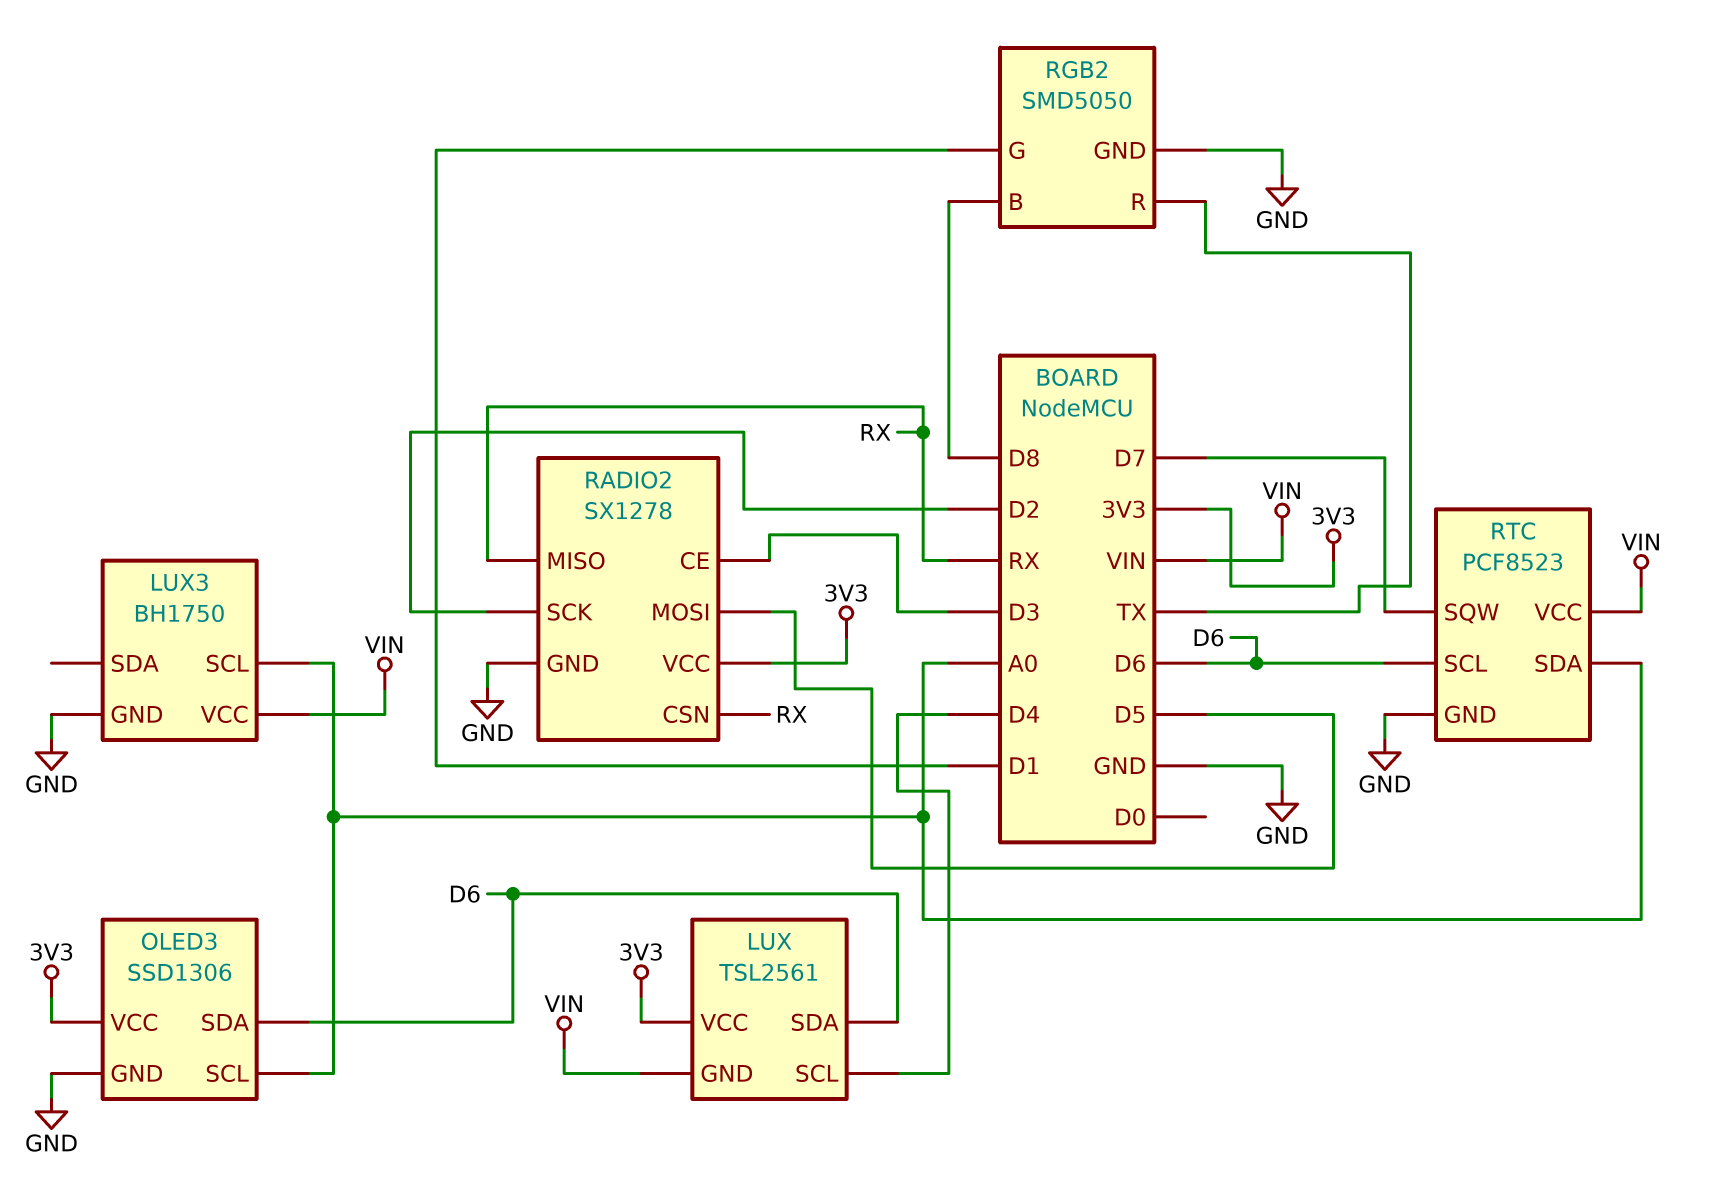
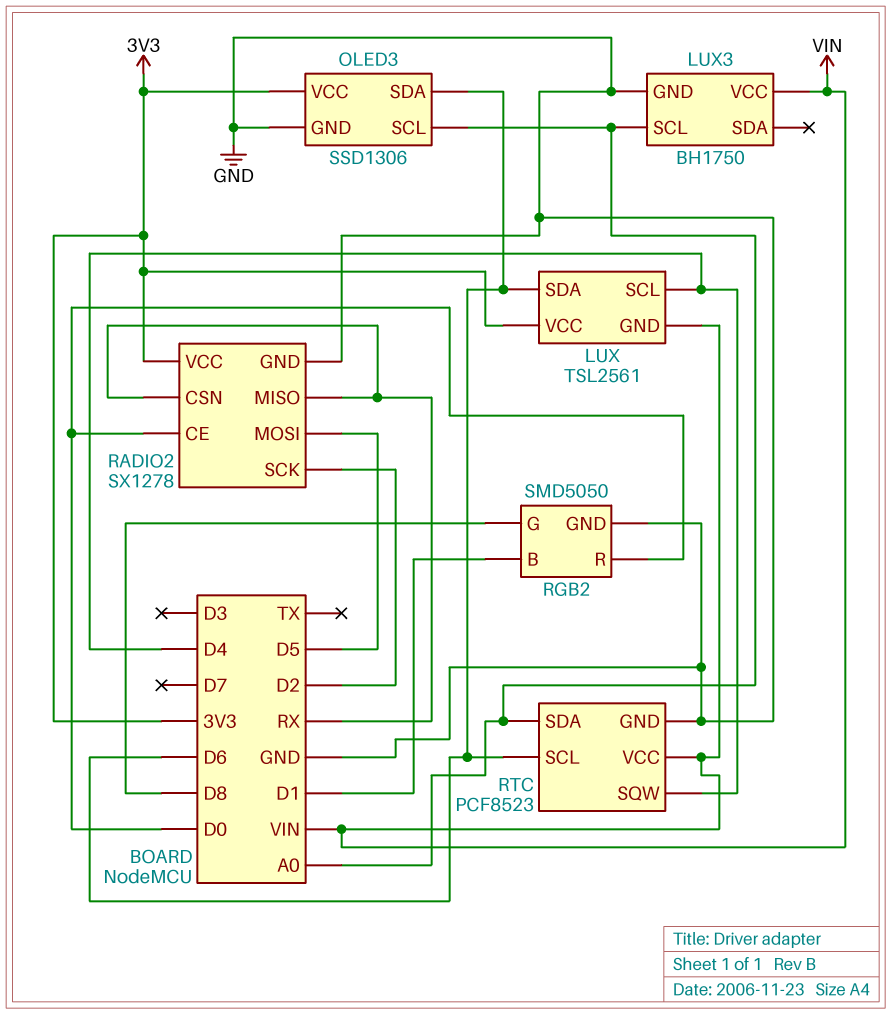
RADIO2 pin CE: D3 -> D0
RGB2 pin B: D8 -> D1
RGB2 pin G: D1 -> D8
RGB2 pin R: TX -> D0
RTC pin SQW: D7 -> D4

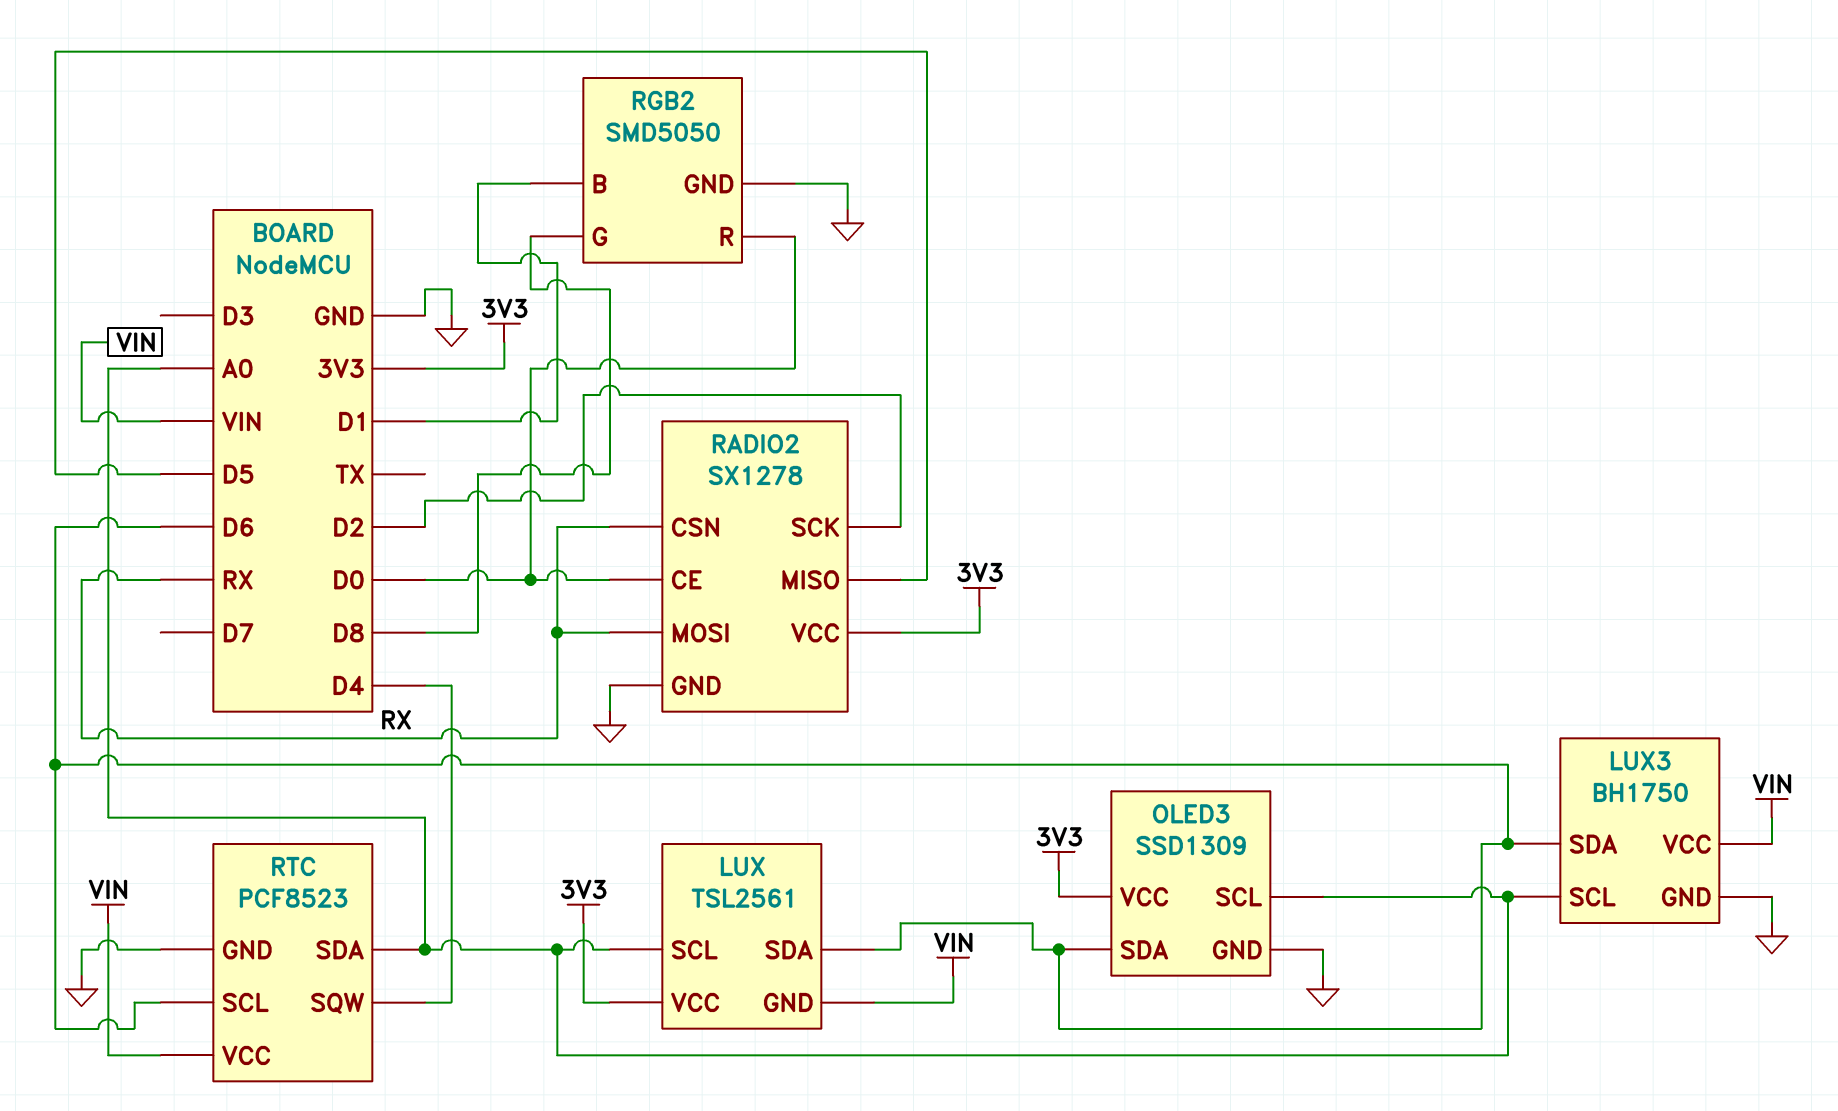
LUX pin SCL: D4 -> A0
LUX3 pin SDA: none -> D6
OLED3: SSD1306 -> SSD1309
RADIO2 pin MISO: RX -> D5
RADIO2 pin MOSI: D5 -> RX

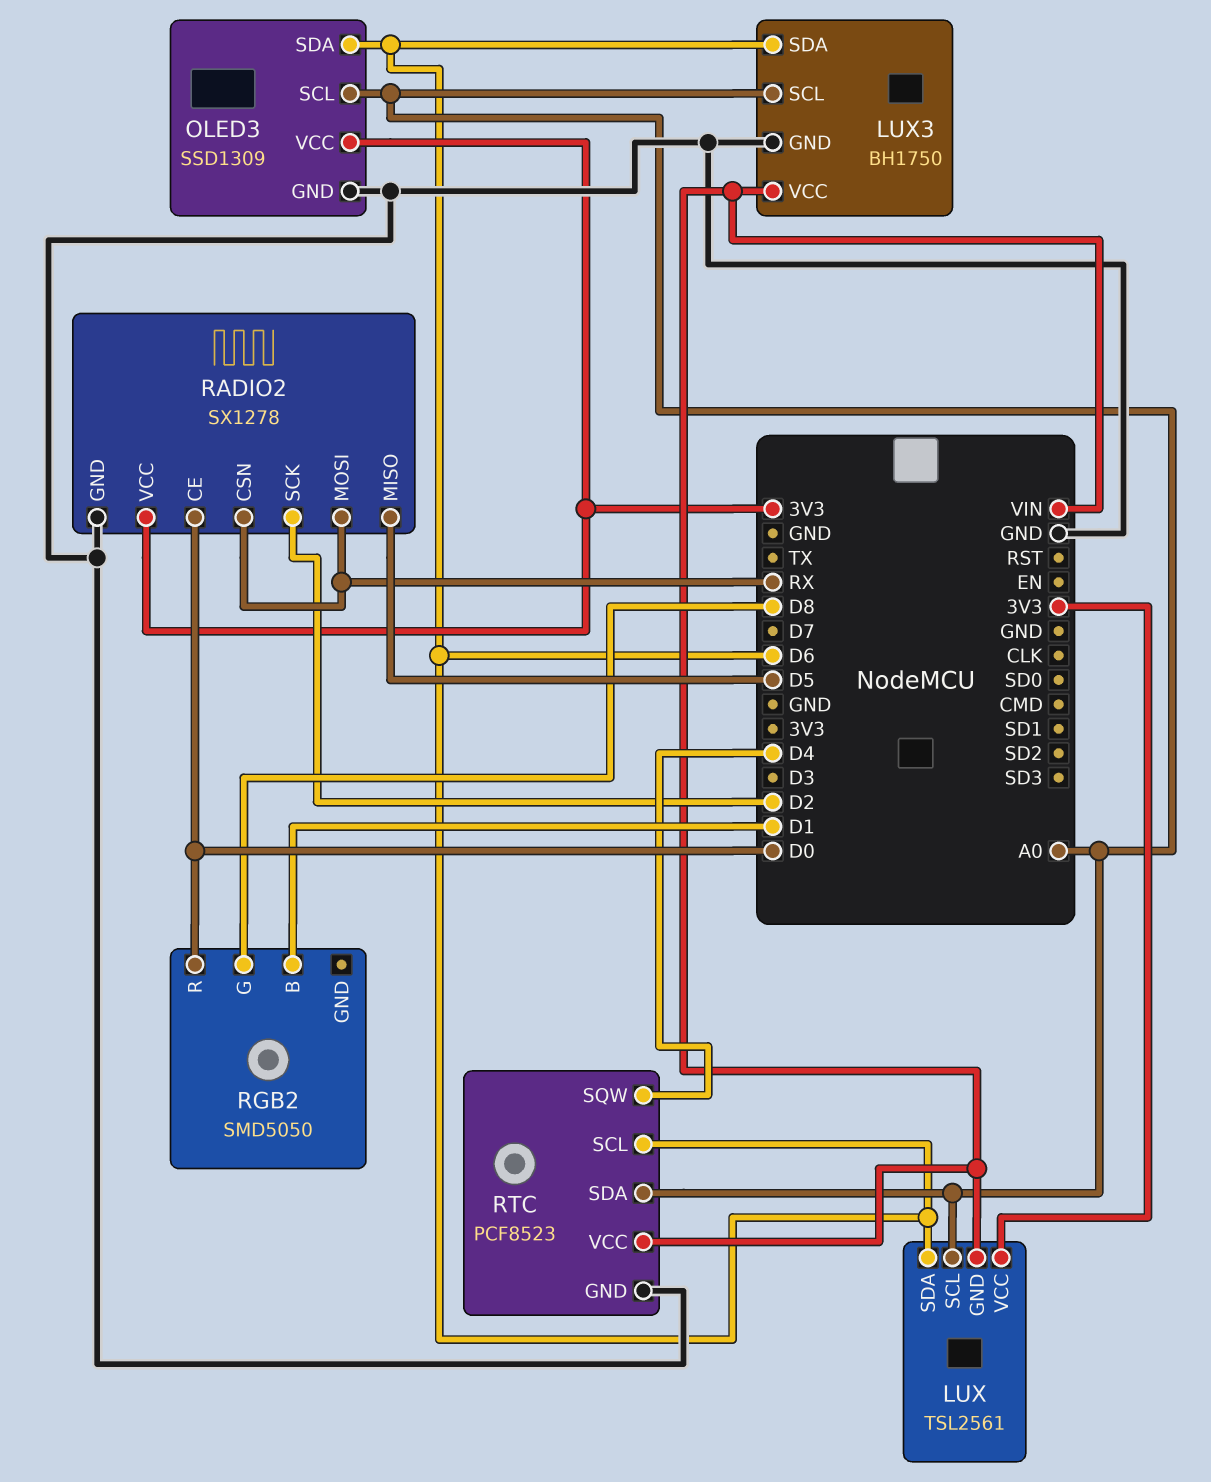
RGB2 pin GND: GND -> none

